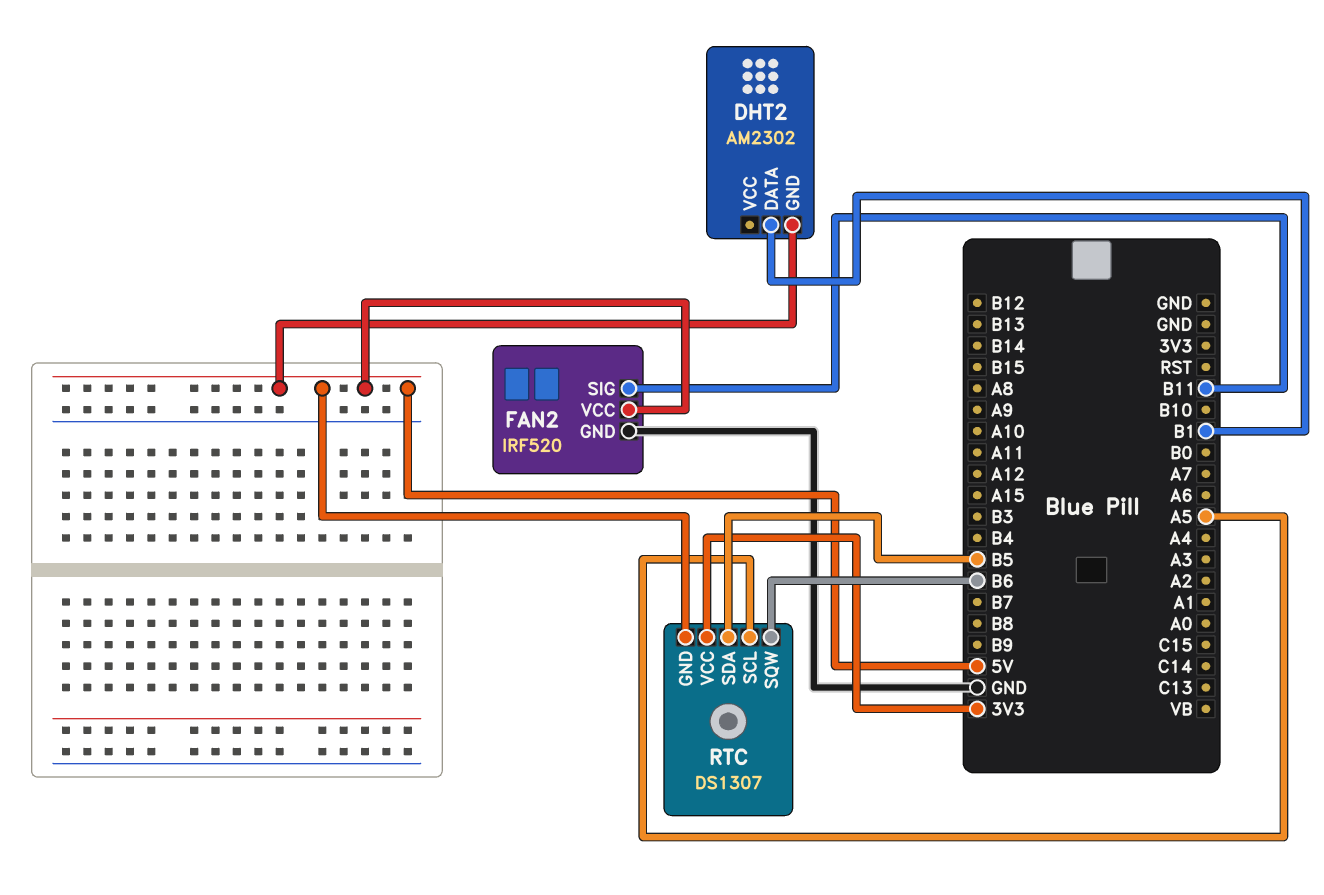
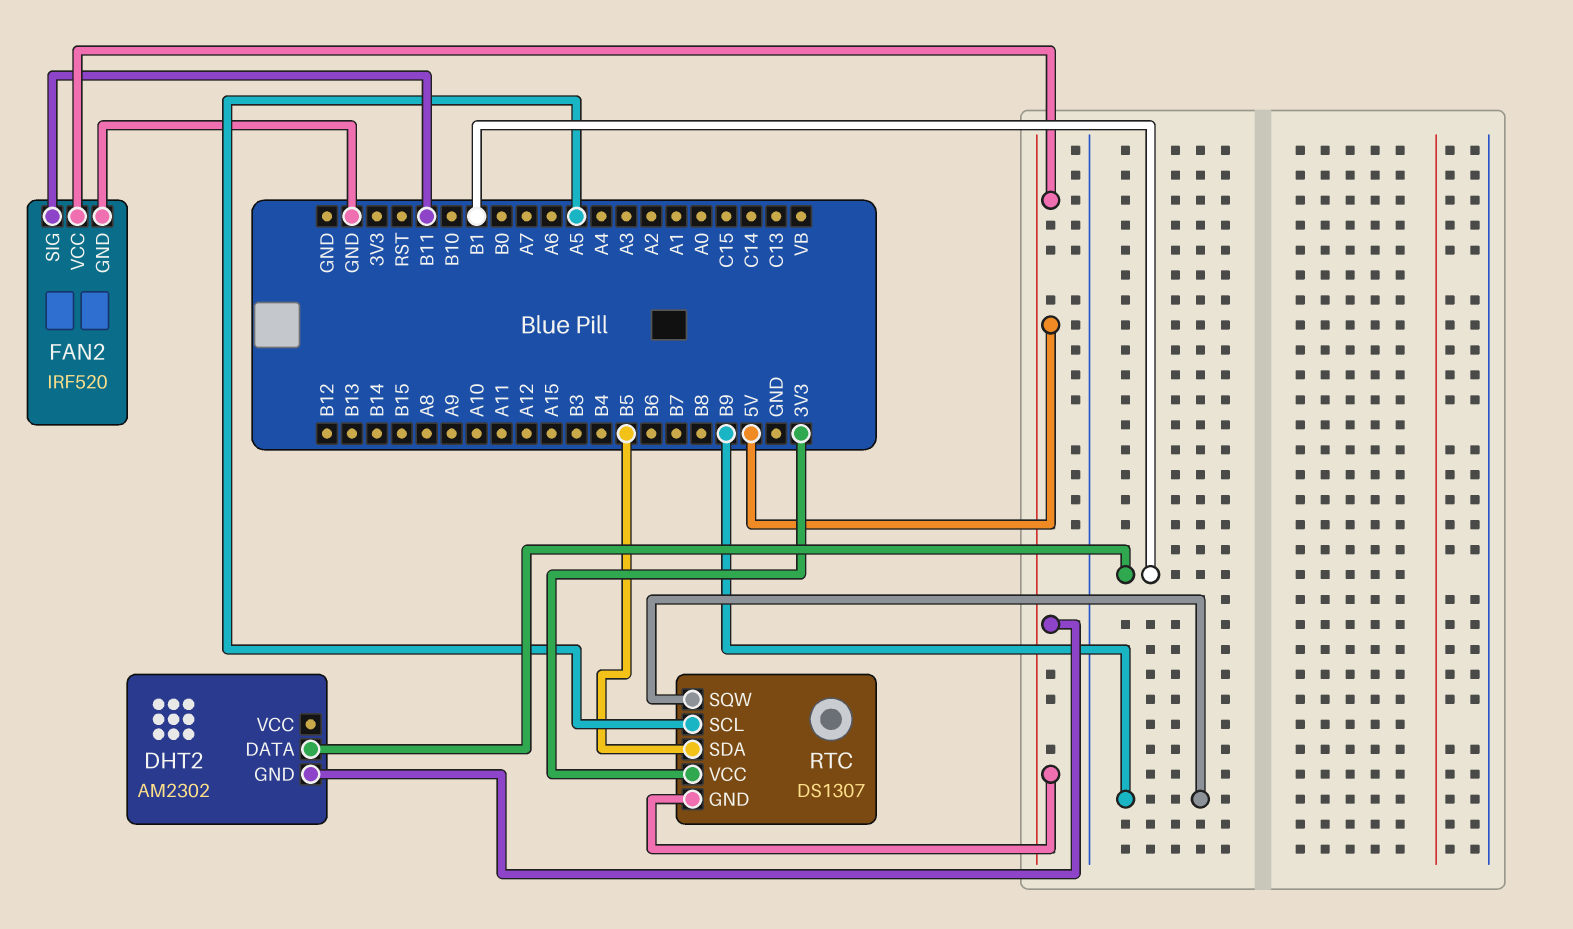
RTC pin SQW: B6 -> B9

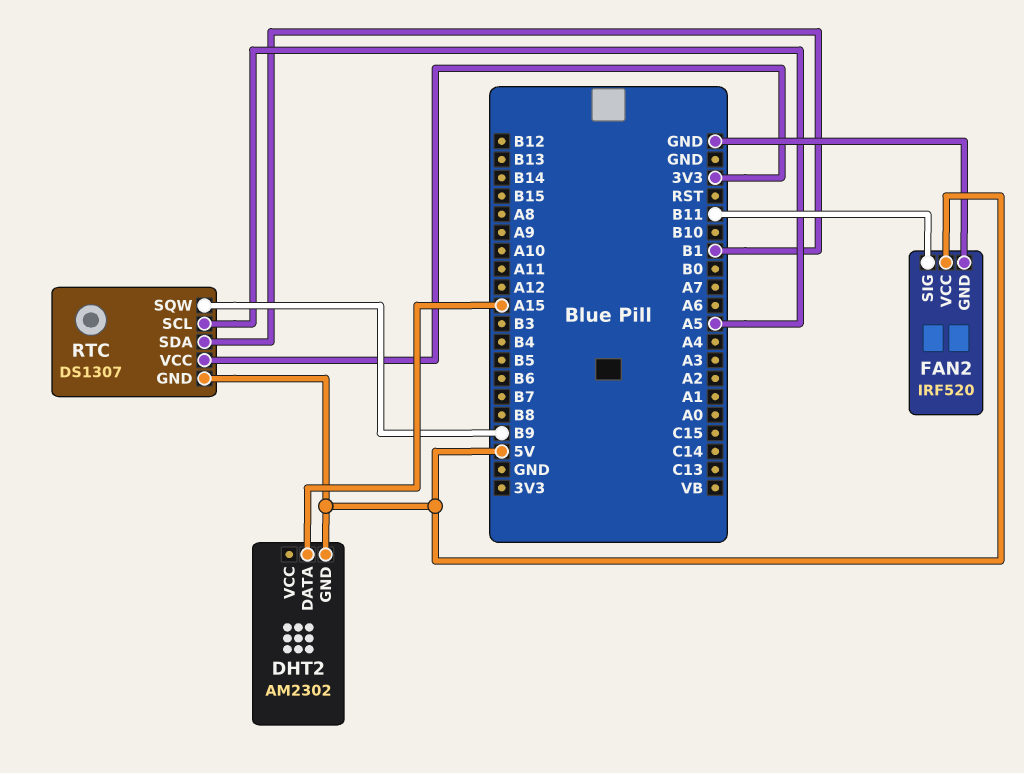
DHT2 pin DATA: B1 -> A15
RTC pin SDA: B5 -> B1

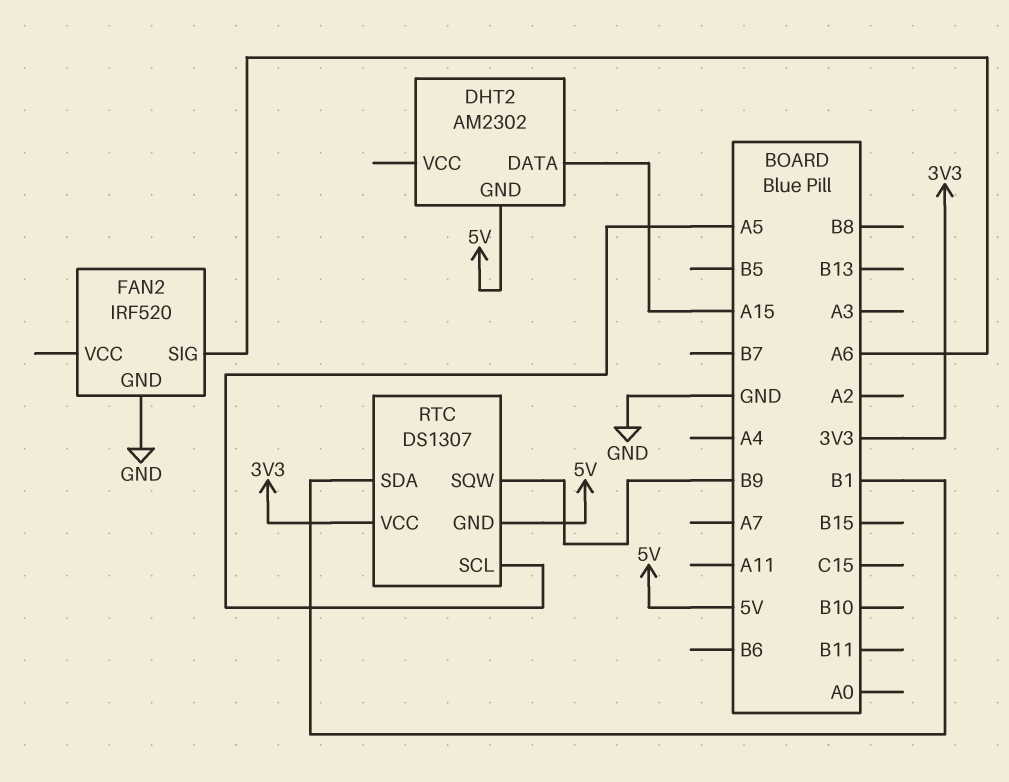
FAN2 pin SIG: B11 -> A6
FAN2 pin VCC: 5V -> none

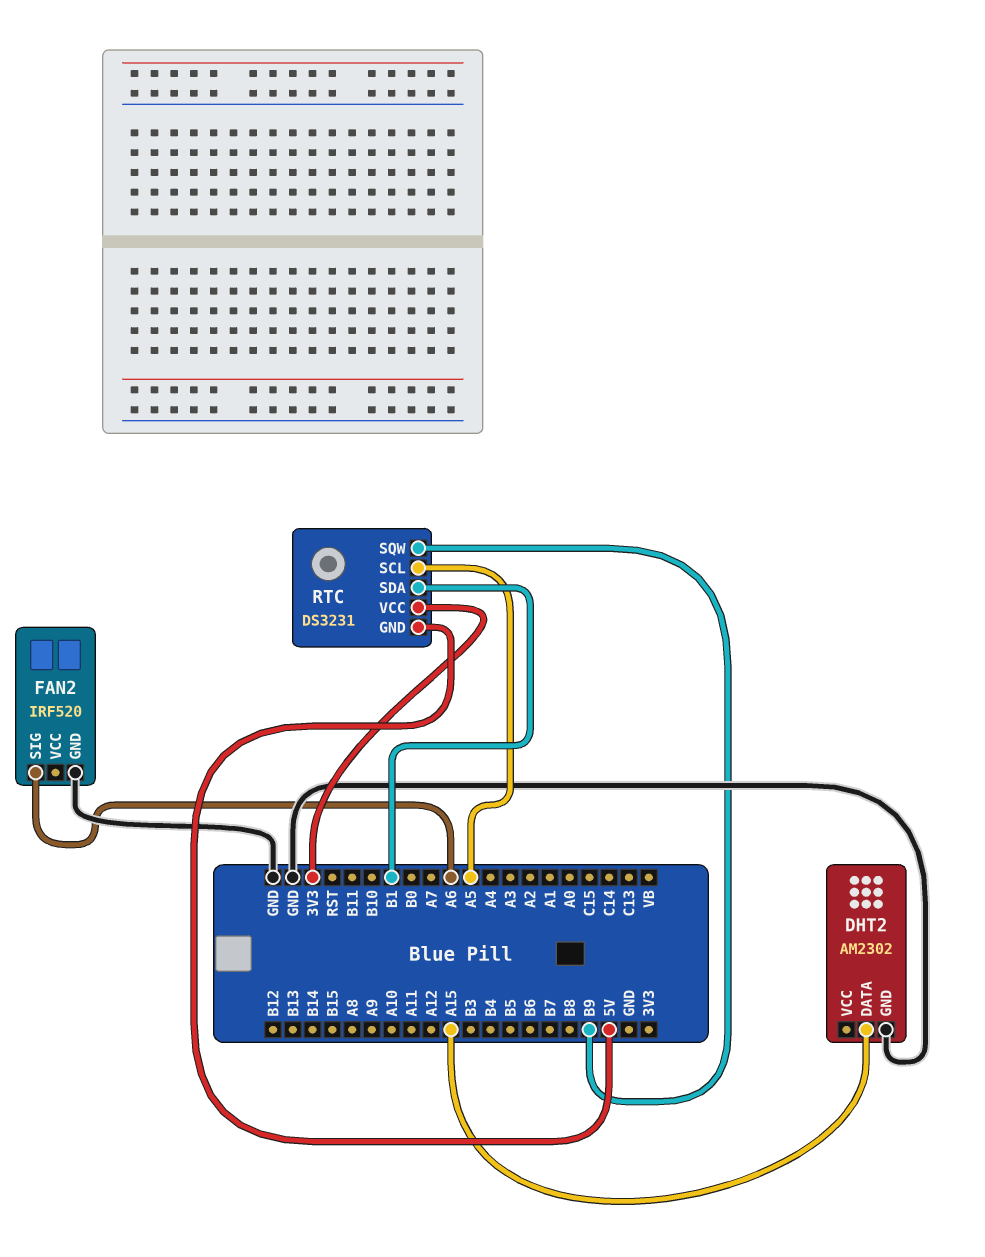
DHT2 pin GND: 5V -> GND
RTC: DS1307 -> DS3231

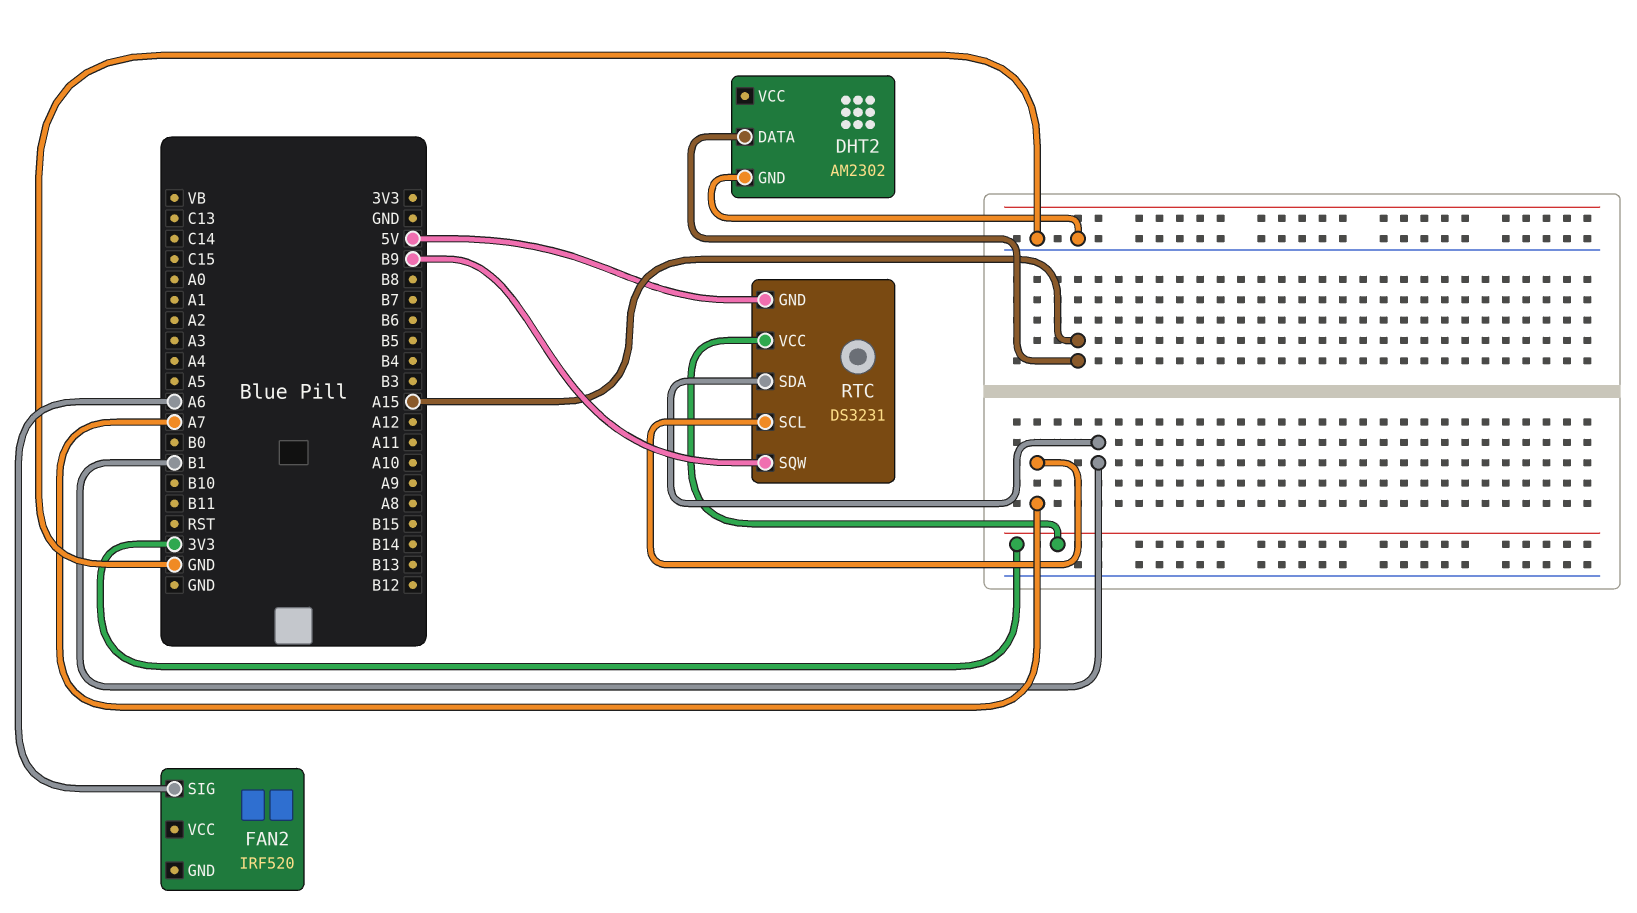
FAN2 pin GND: GND -> none
RTC pin SCL: A5 -> A7

